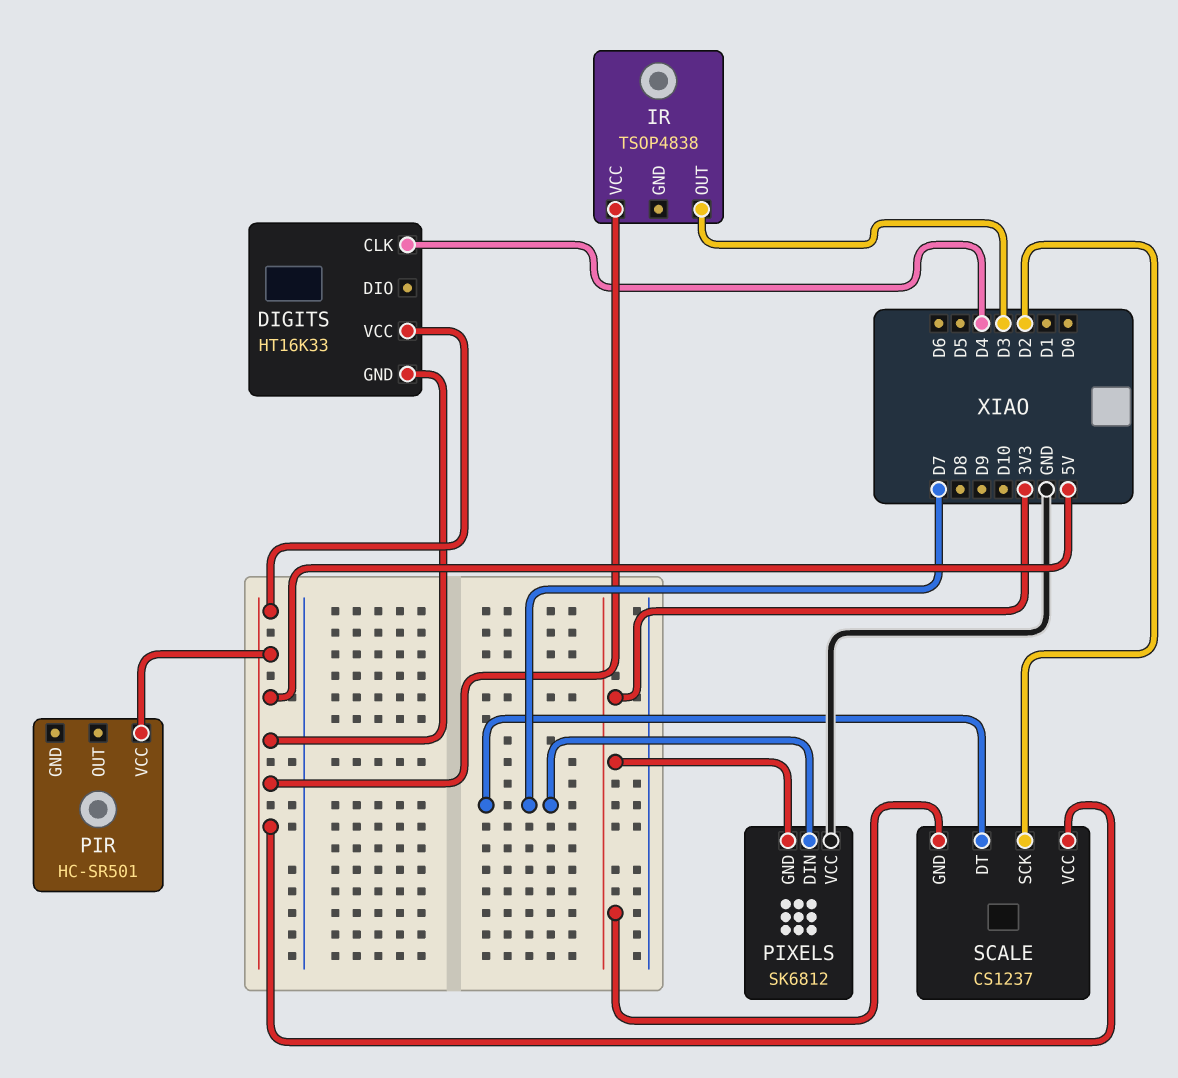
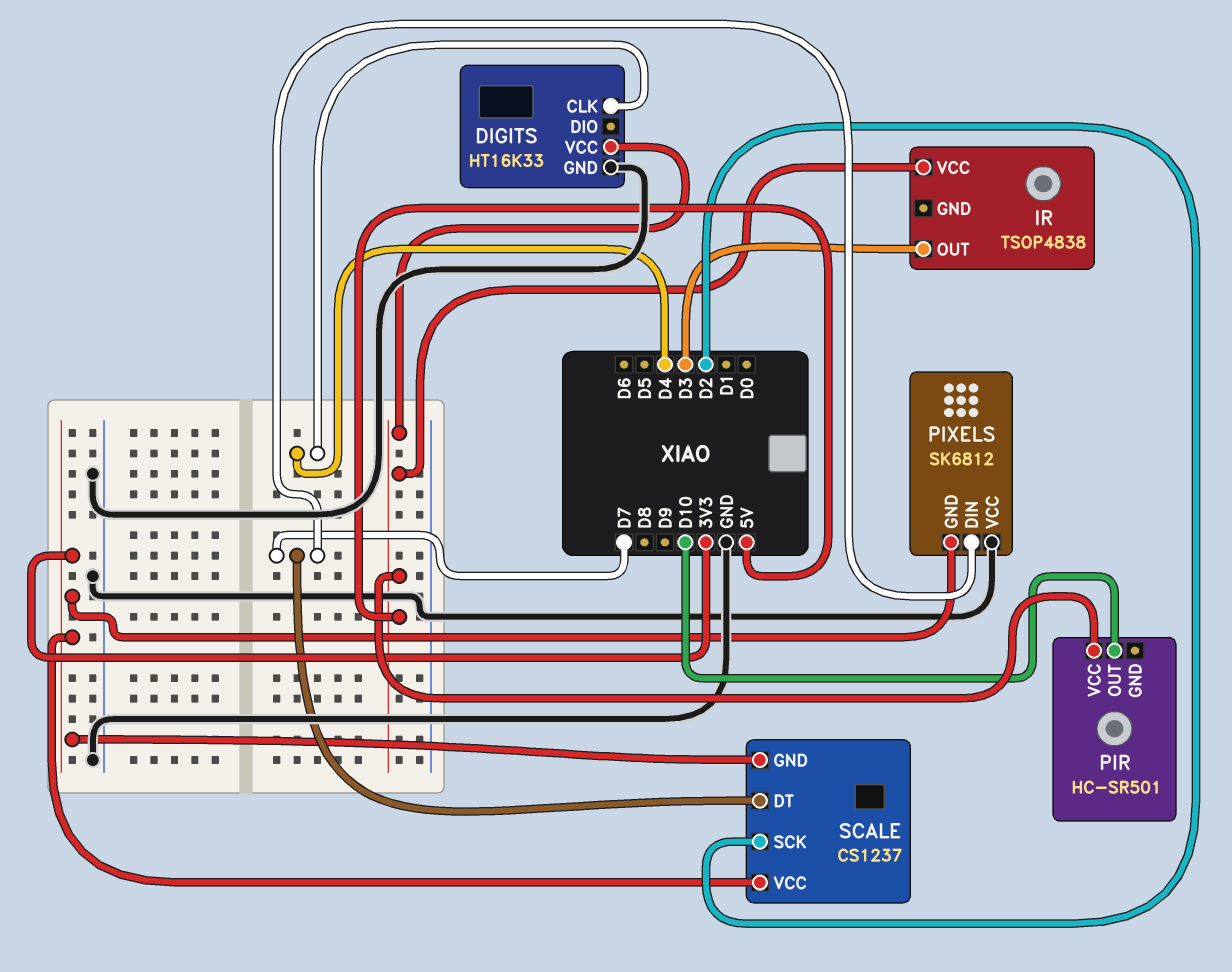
DIGITS pin GND: 5V -> GND
PIR pin OUT: none -> D10
SCALE pin VCC: 5V -> 3V3

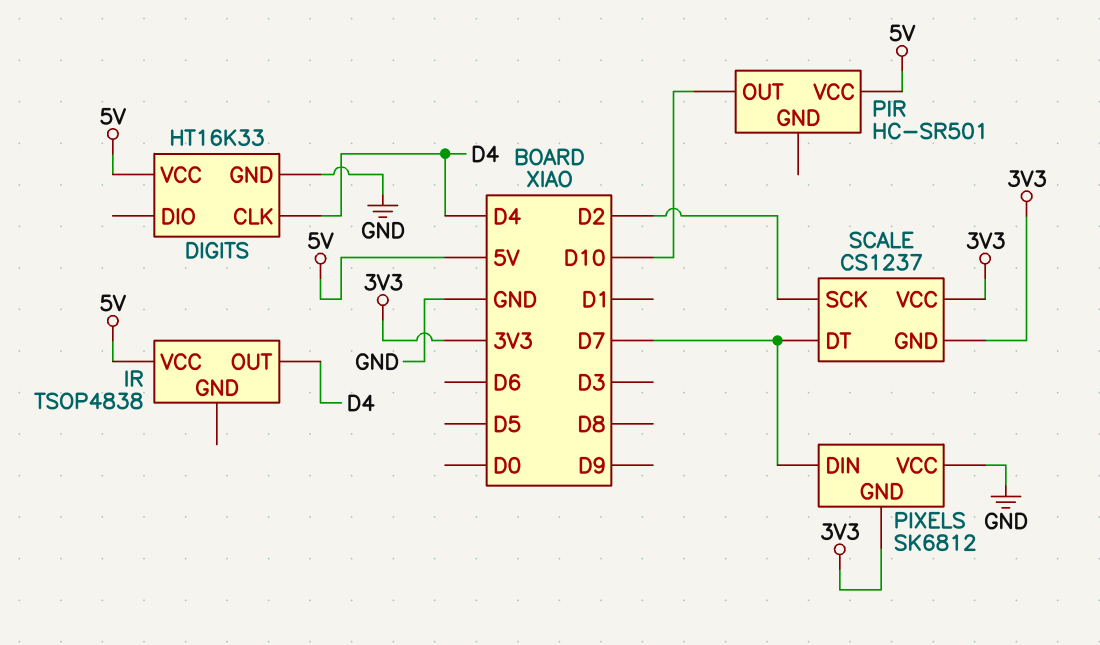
IR pin OUT: D3 -> D4

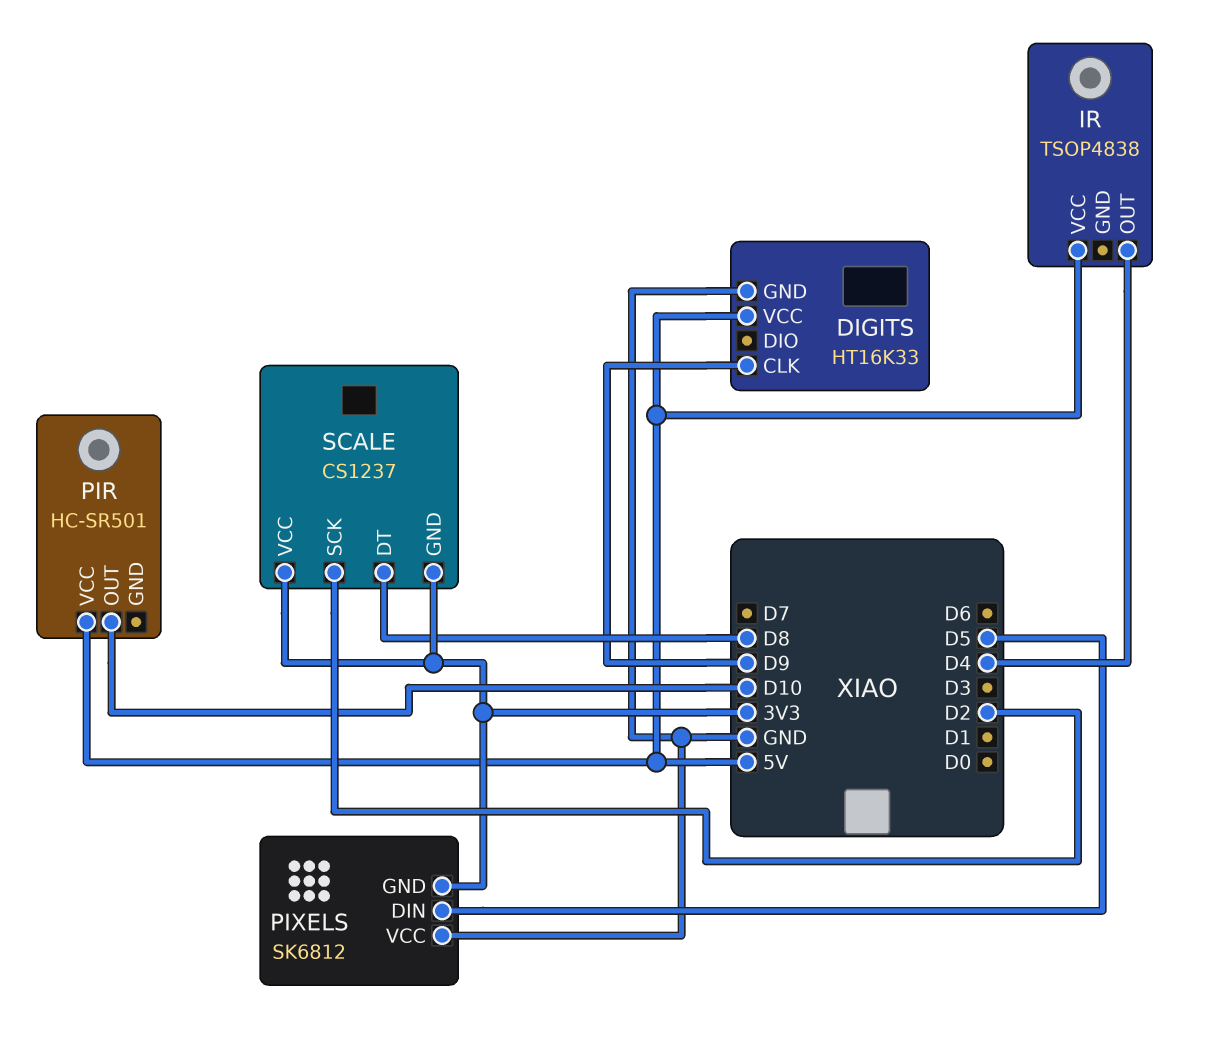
DIGITS pin CLK: D4 -> D9
PIXELS pin DIN: D7 -> D5
SCALE pin DT: D7 -> D8

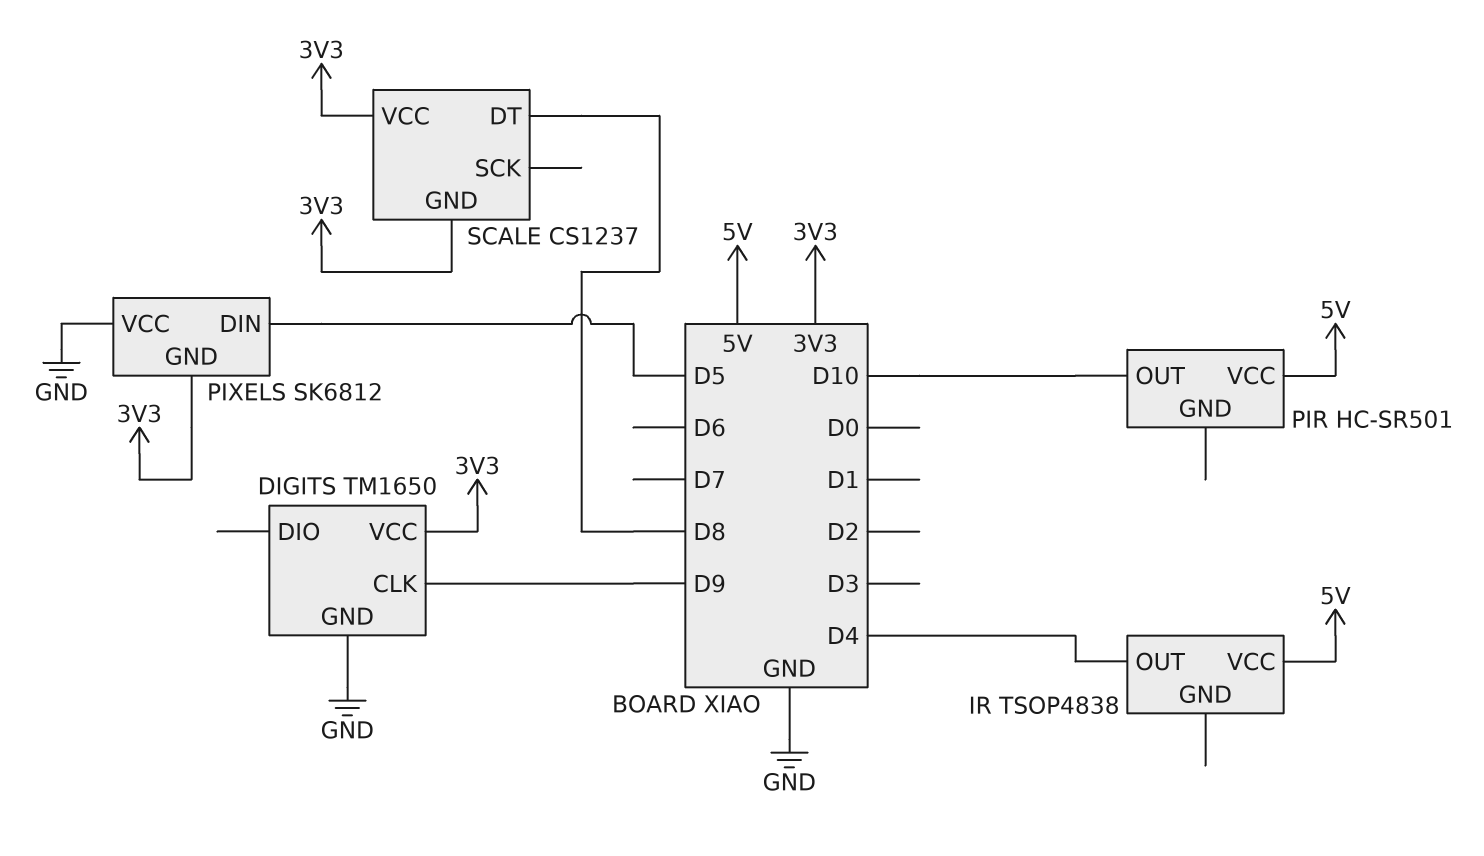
DIGITS: HT16K33 -> TM1650
DIGITS pin VCC: 5V -> 3V3
SCALE pin SCK: D2 -> none

